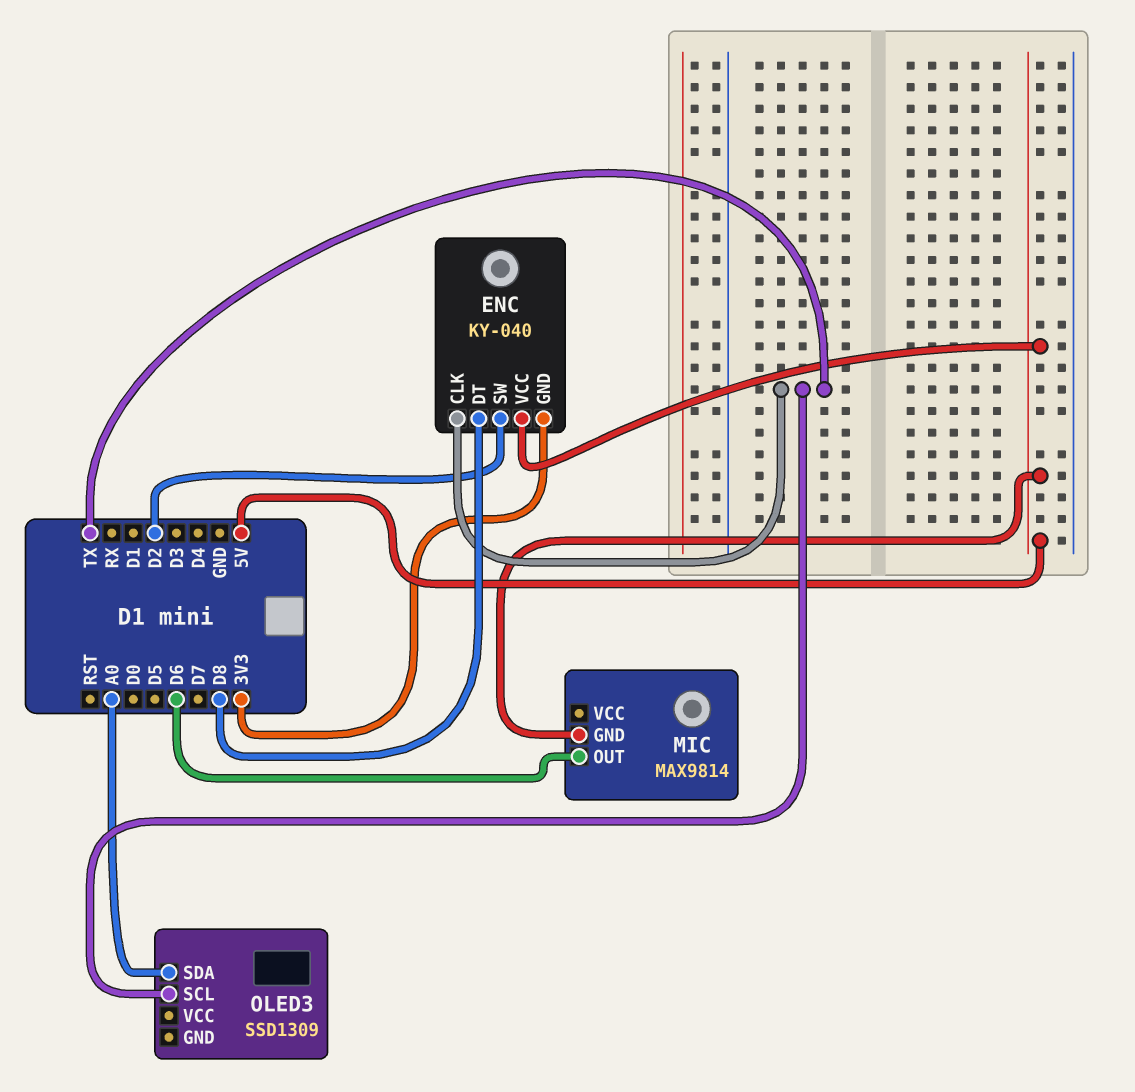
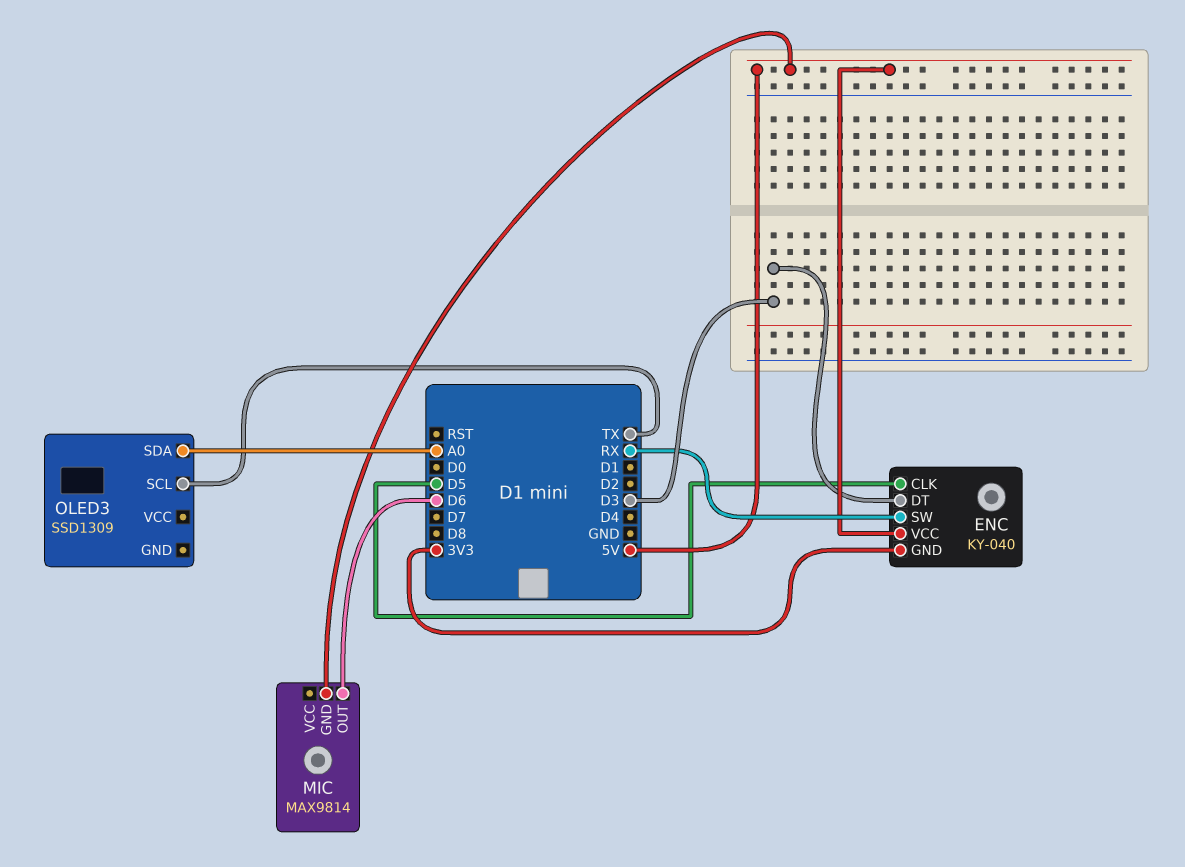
ENC pin CLK: TX -> D5
ENC pin DT: D8 -> D3
ENC pin SW: D2 -> RX

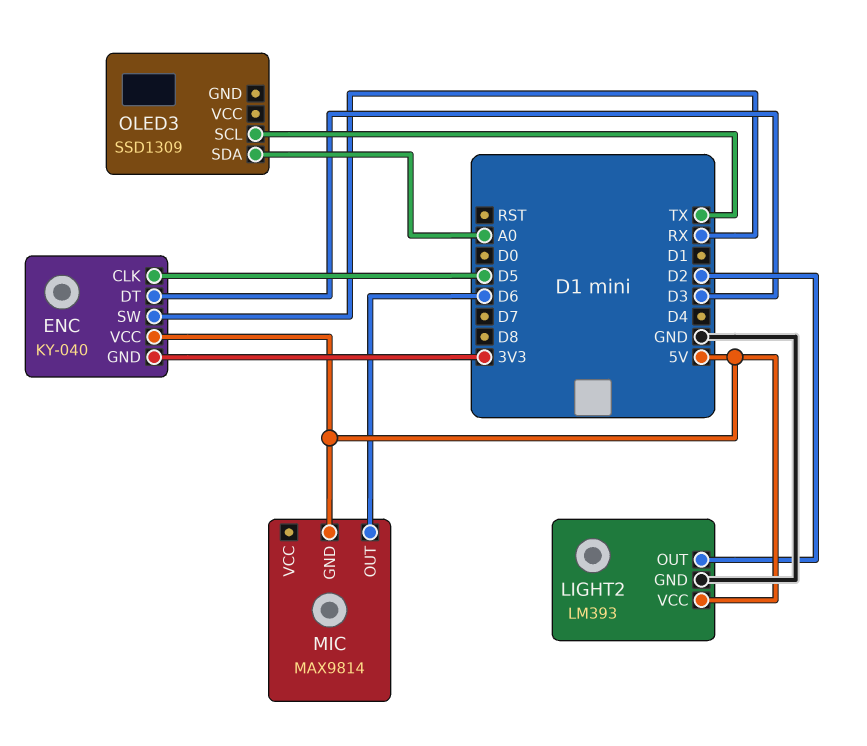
LIGHT2: none -> LM393
LIGHT2 pin GND: none -> GND
LIGHT2 pin OUT: none -> D2
LIGHT2 pin VCC: none -> 5V

